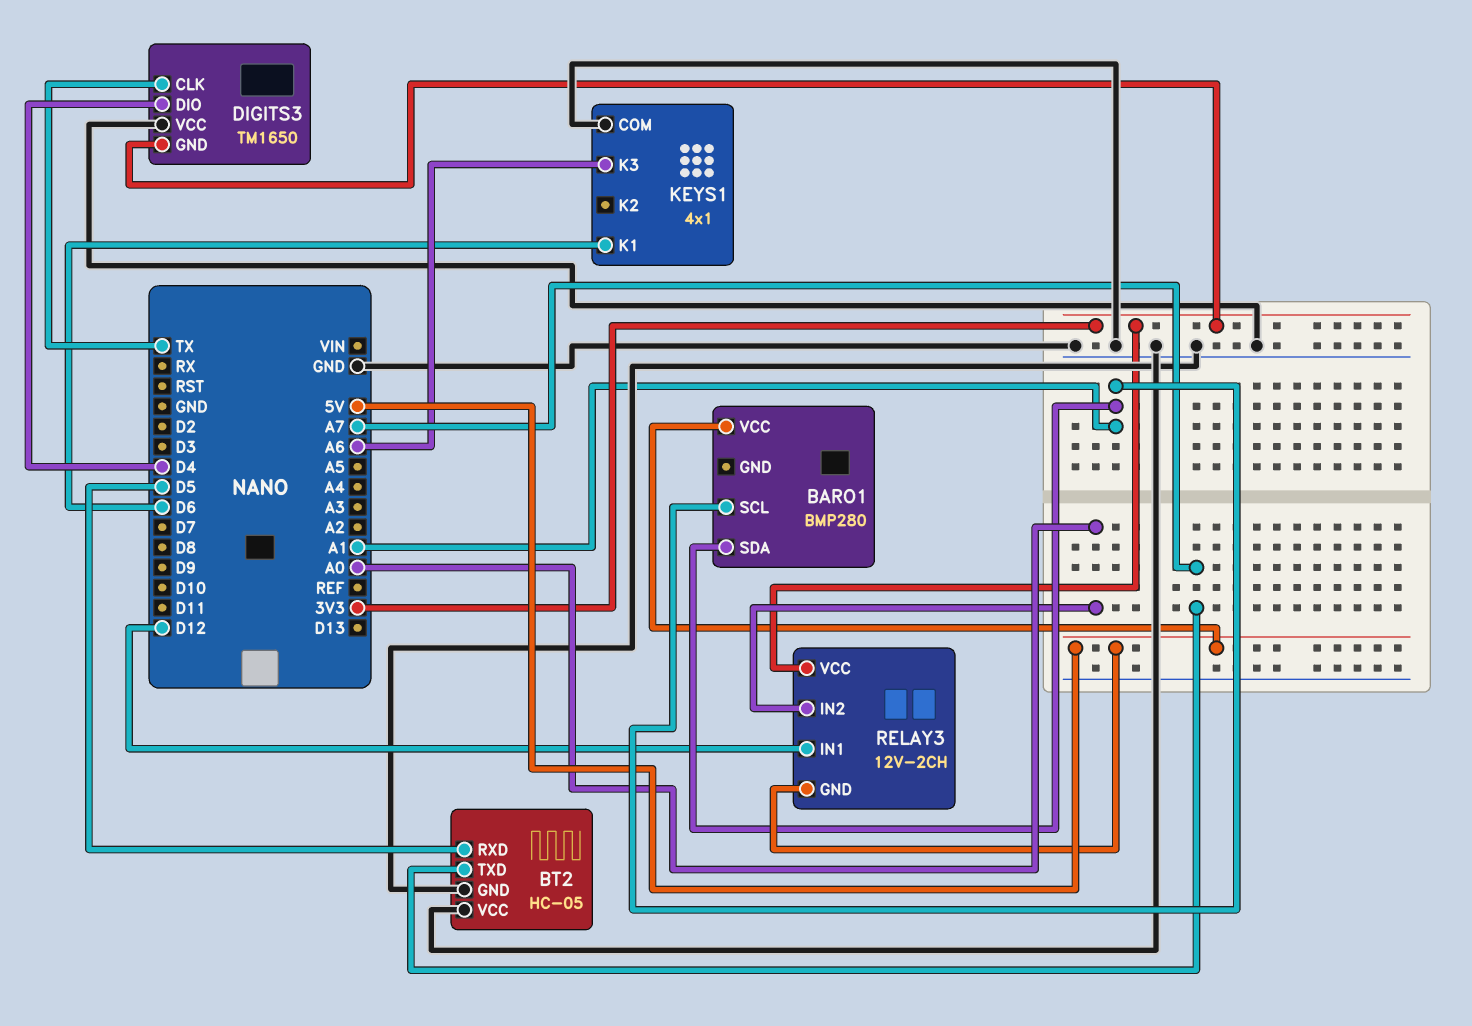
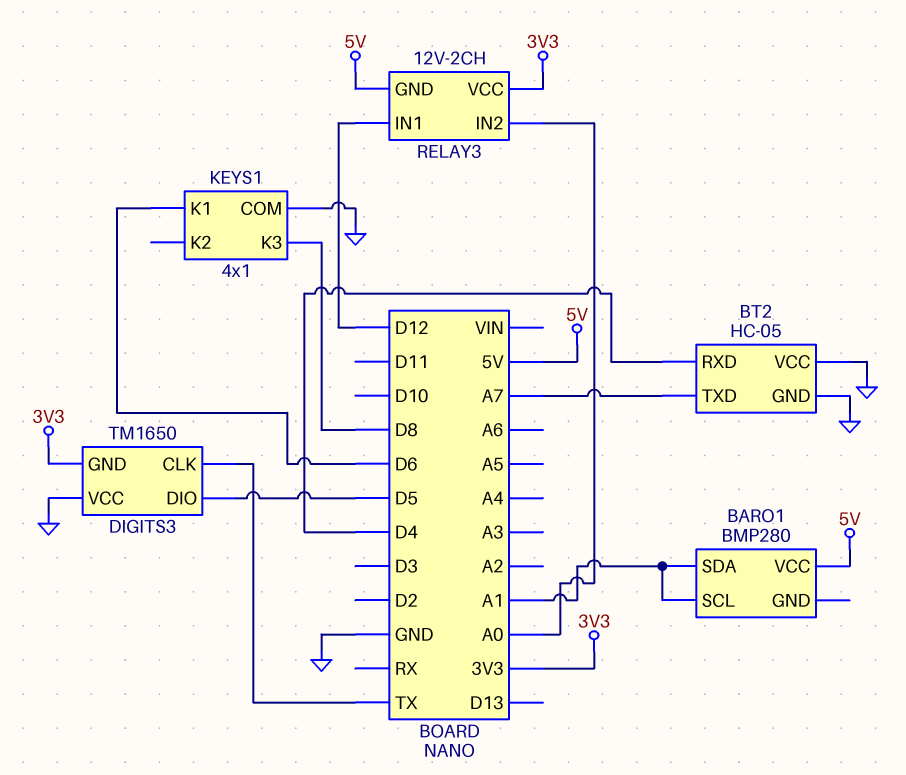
BT2 pin RXD: D5 -> D4
DIGITS3 pin DIO: D4 -> D5
KEYS1 pin K3: A6 -> D8

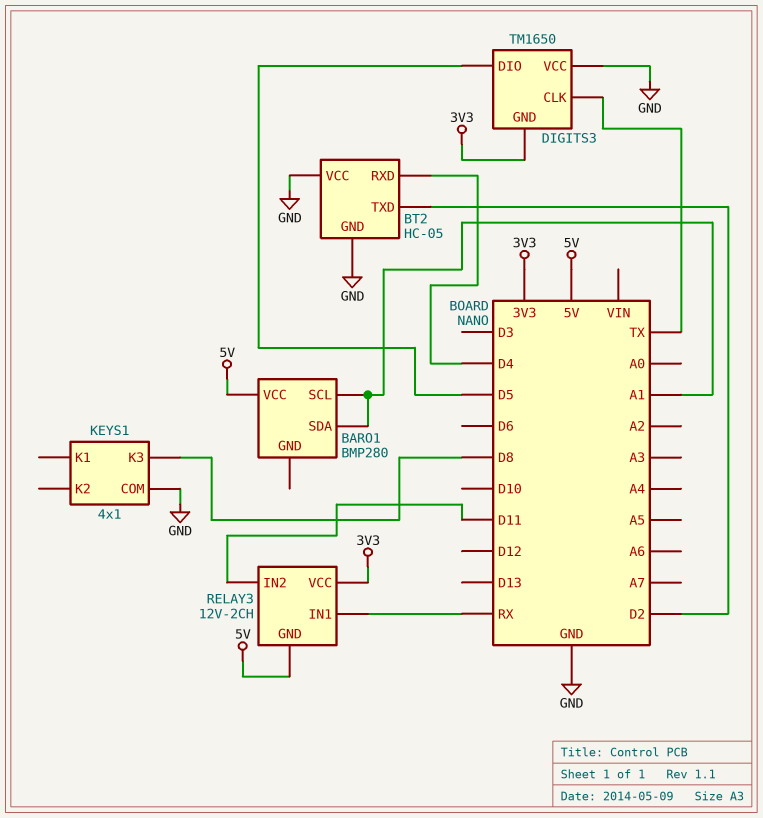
BT2 pin TXD: A7 -> D2
KEYS1 pin K1: D6 -> none
RELAY3 pin IN1: D12 -> RX
RELAY3 pin IN2: A0 -> D11

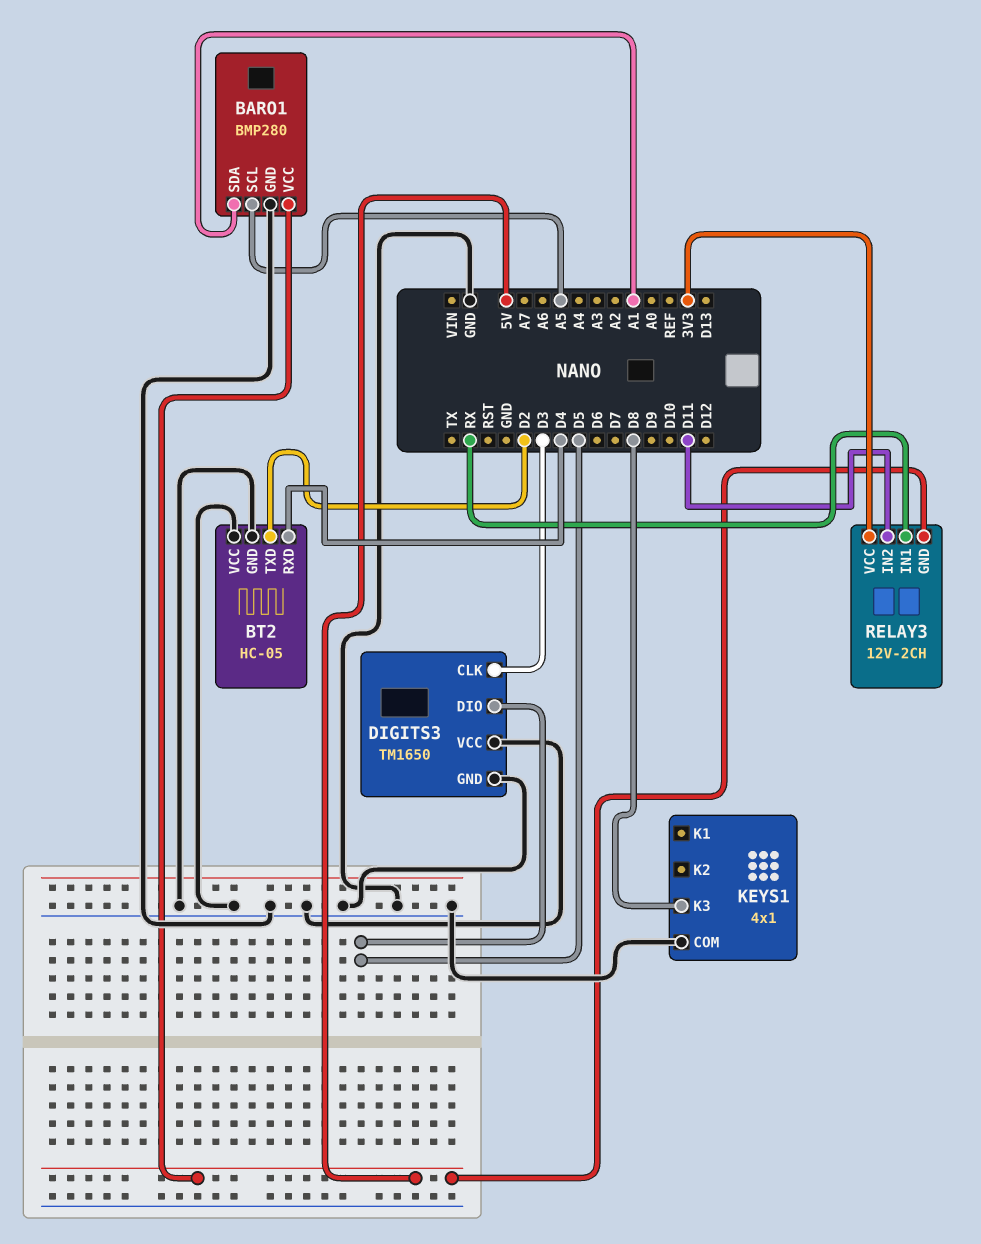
BARO1 pin GND: none -> GND
BARO1 pin SCL: A1 -> A5
DIGITS3 pin CLK: TX -> D3
DIGITS3 pin GND: 3V3 -> GND

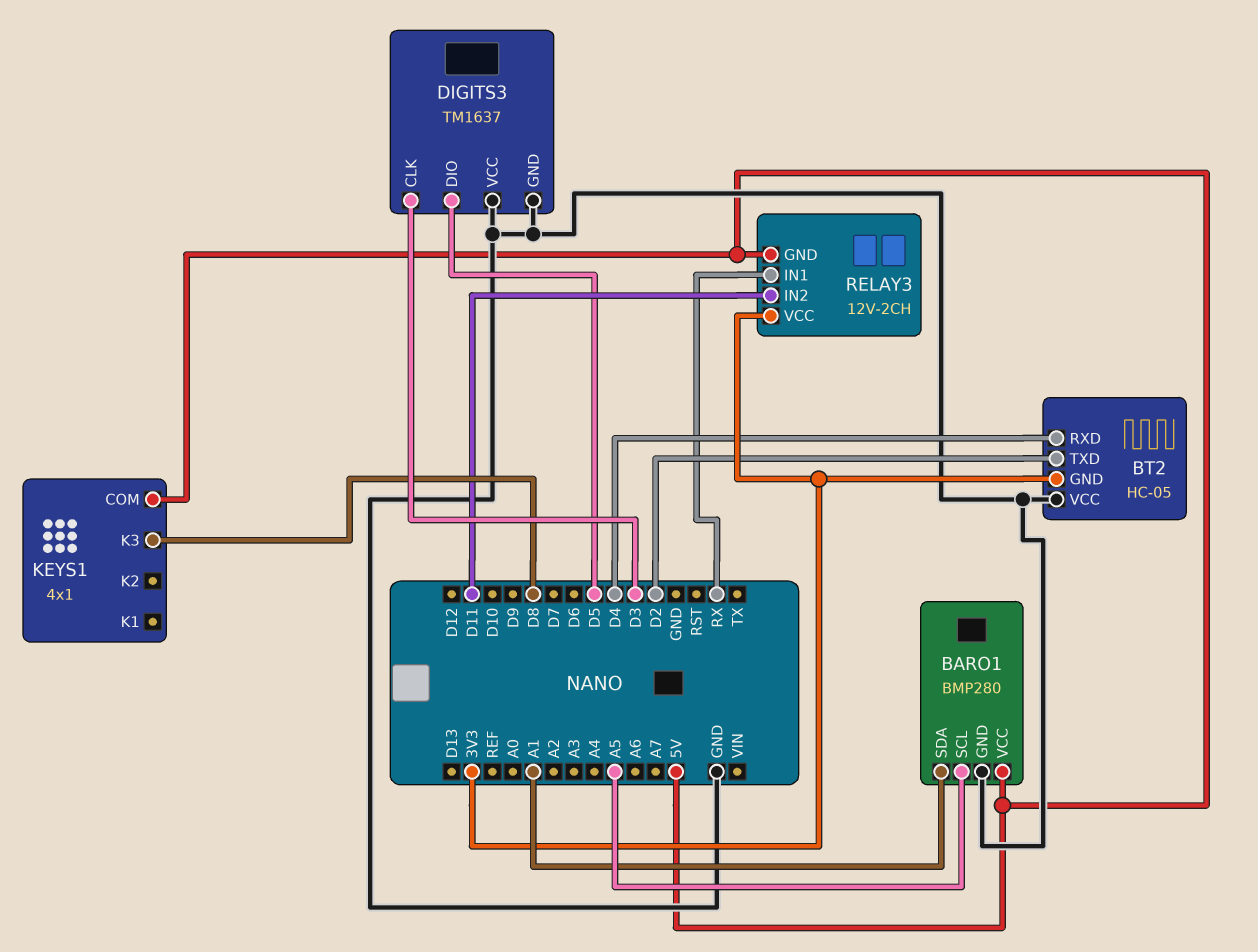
BT2 pin GND: GND -> 3V3
DIGITS3: TM1650 -> TM1637
KEYS1 pin COM: GND -> 5V

